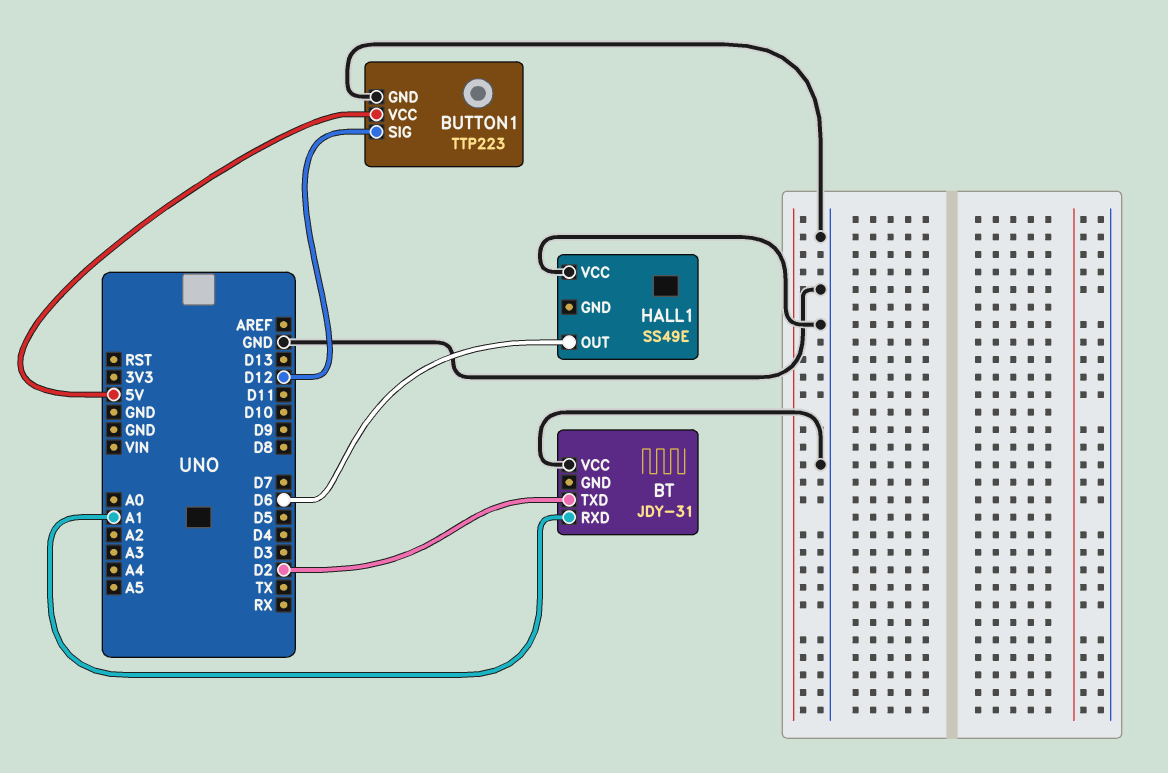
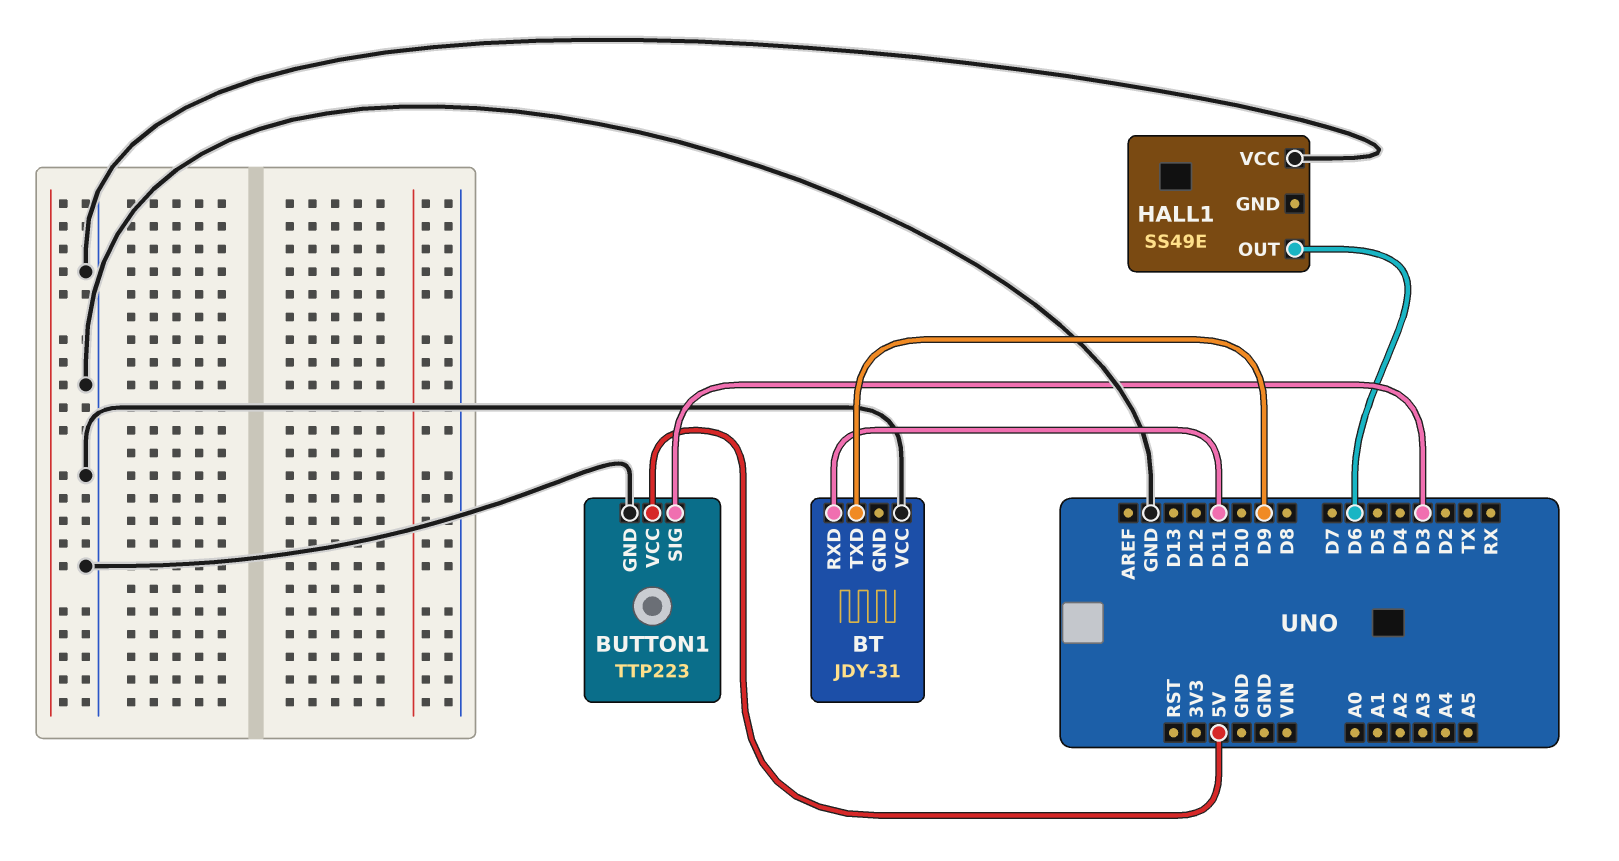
BT pin RXD: A1 -> D11
BT pin TXD: D2 -> D9
BUTTON1 pin SIG: D12 -> D3

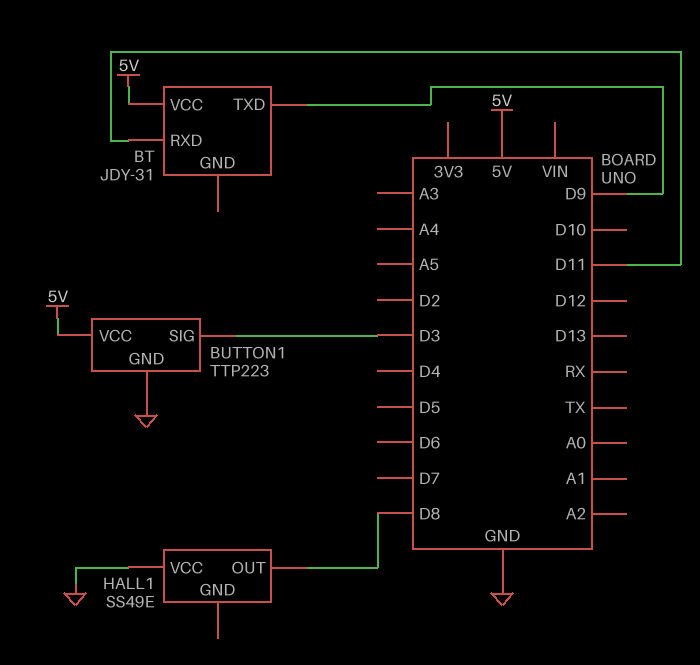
BT pin VCC: GND -> 5V
HALL1 pin OUT: D6 -> D8

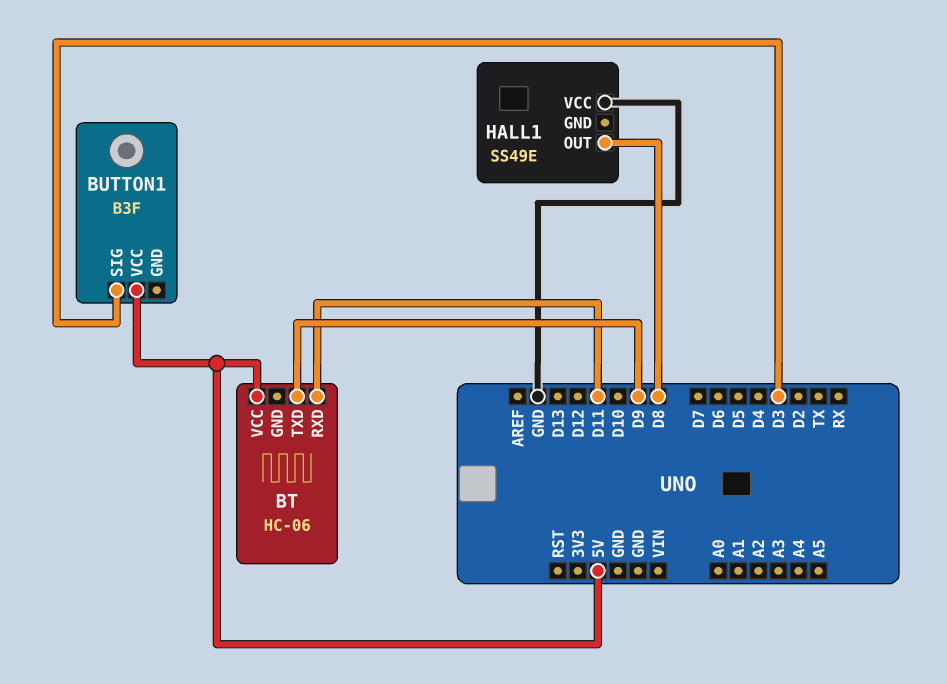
BT: JDY-31 -> HC-06
BUTTON1: TTP223 -> B3F
BUTTON1 pin GND: GND -> none

